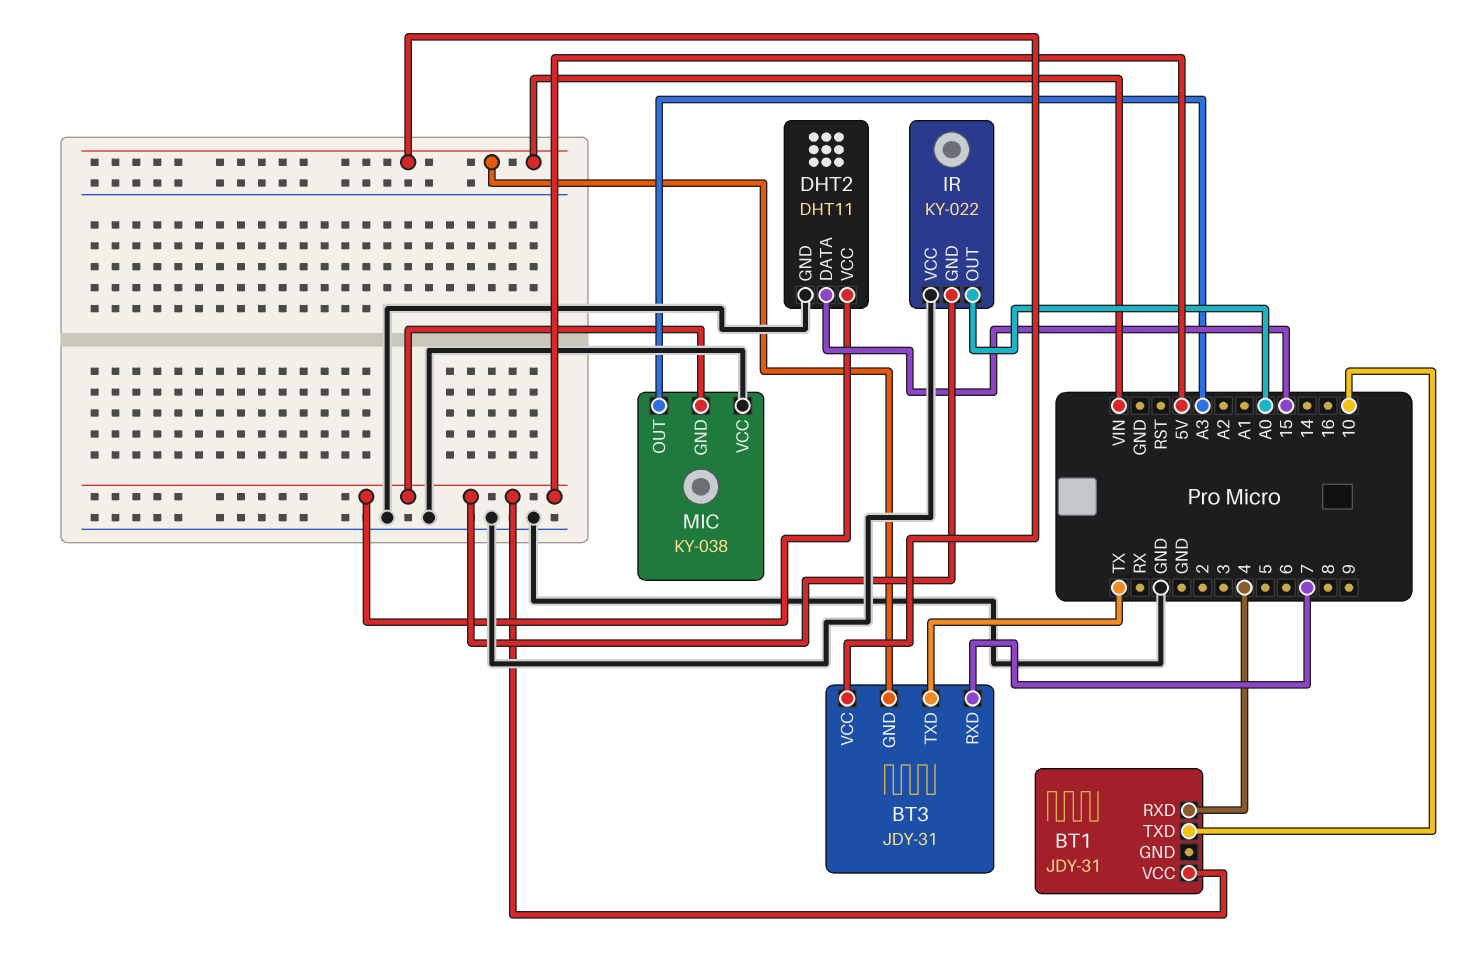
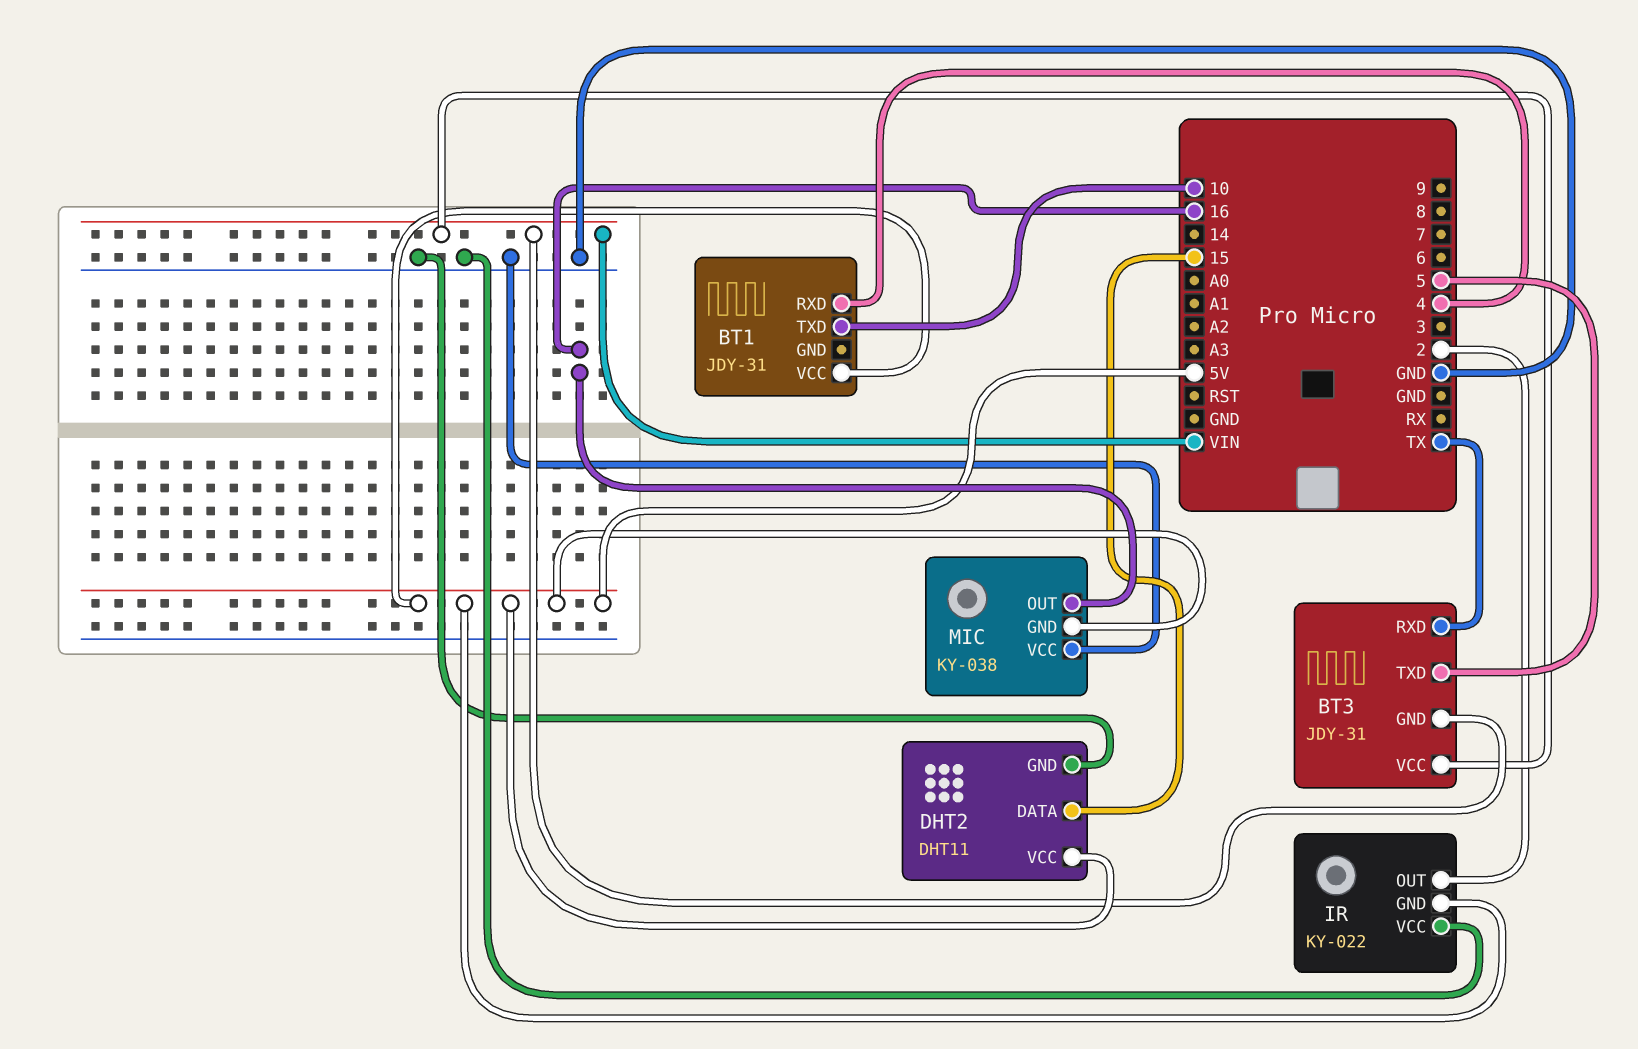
BT3 pin RXD: 7 -> TX
BT3 pin TXD: TX -> 5
IR pin OUT: A0 -> 2
MIC pin OUT: A3 -> 16

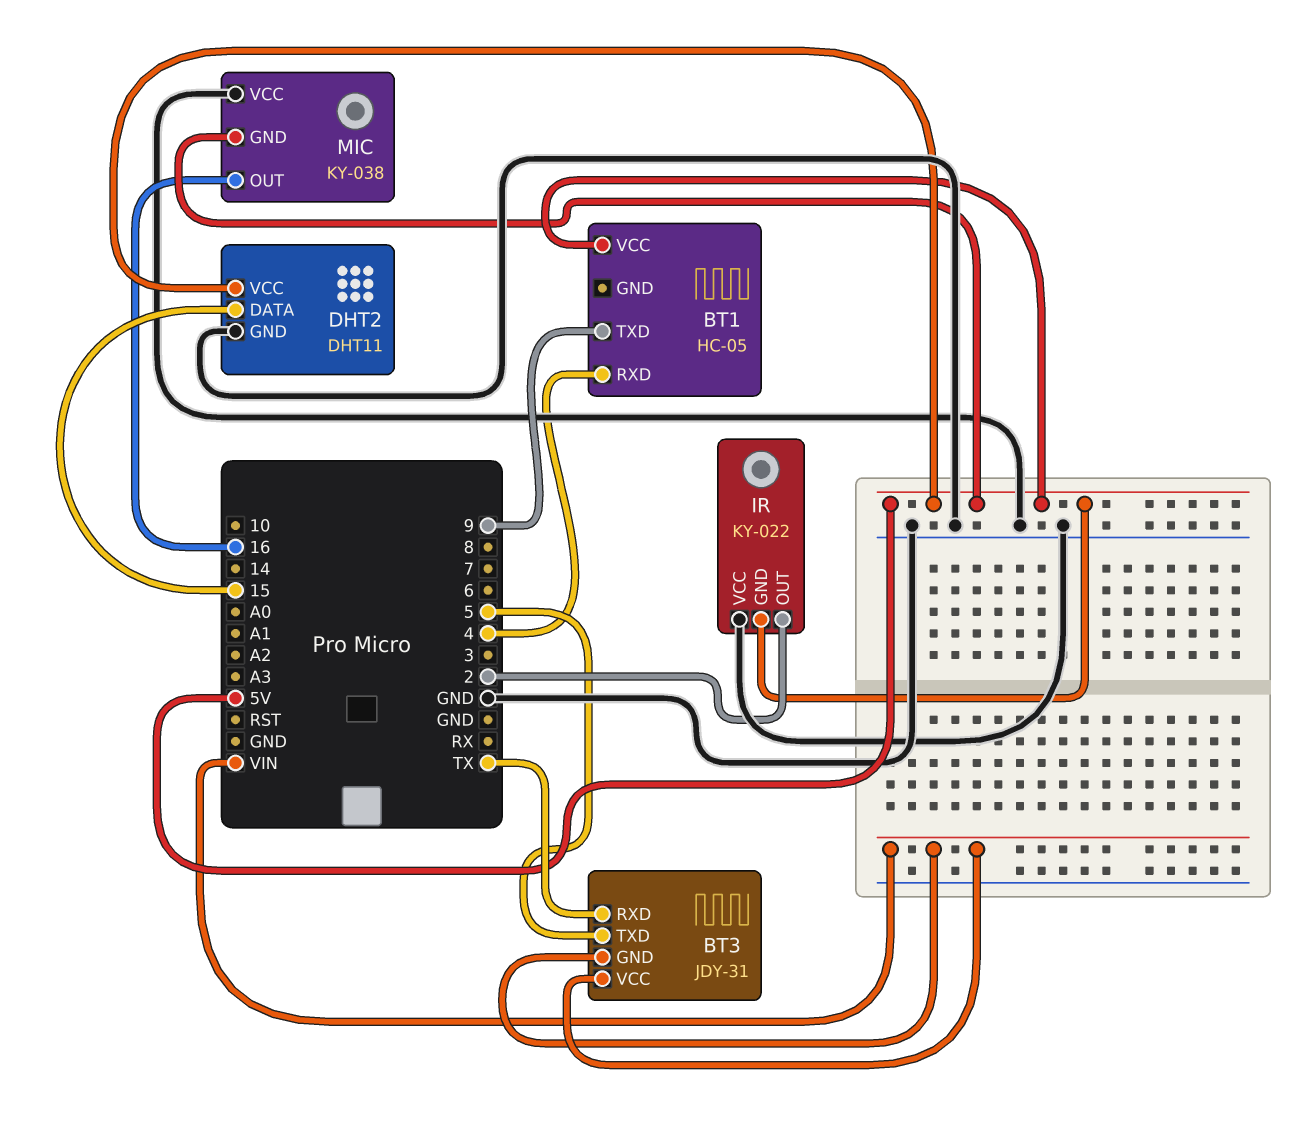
BT1: JDY-31 -> HC-05
BT1 pin TXD: 10 -> 9

